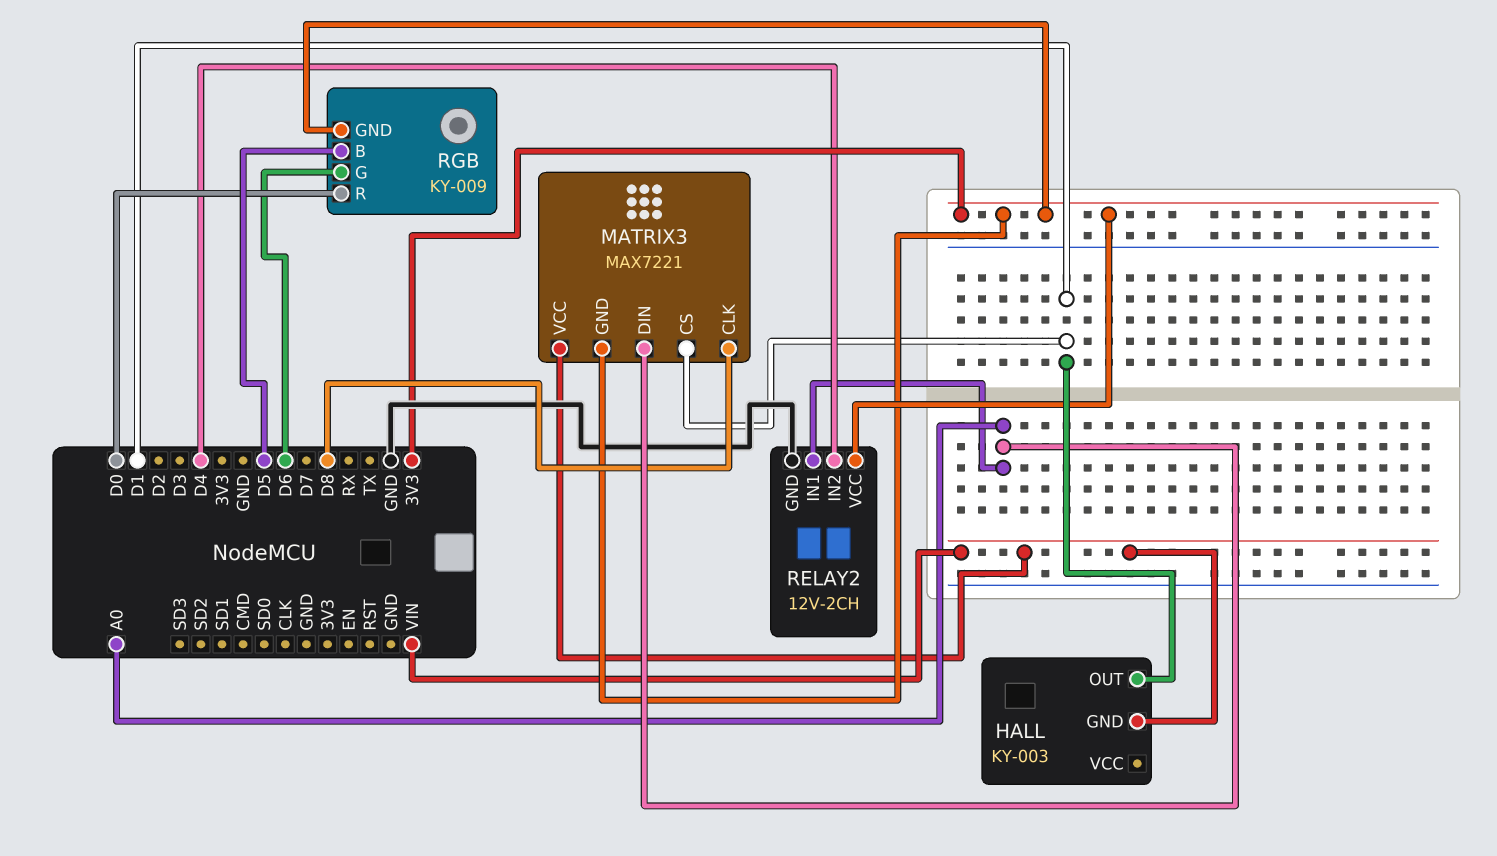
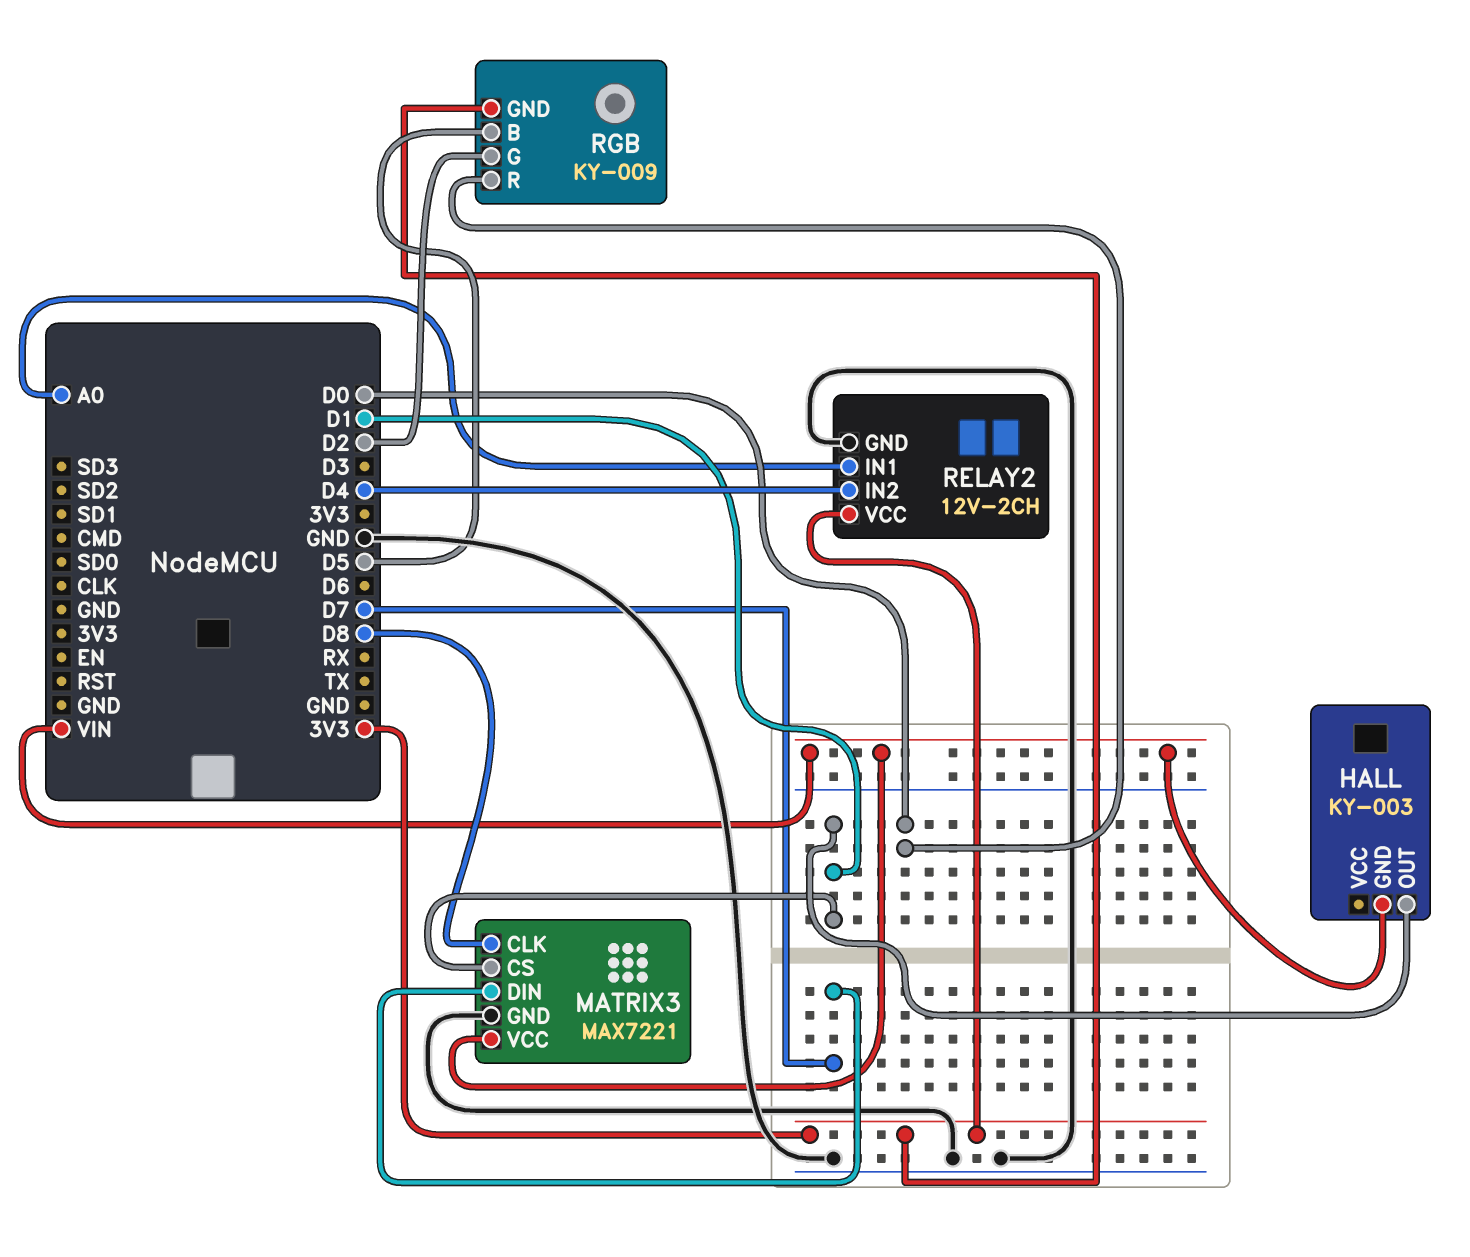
MATRIX3 pin DIN: A0 -> D7
MATRIX3 pin GND: 3V3 -> GND
RGB pin G: D6 -> D2

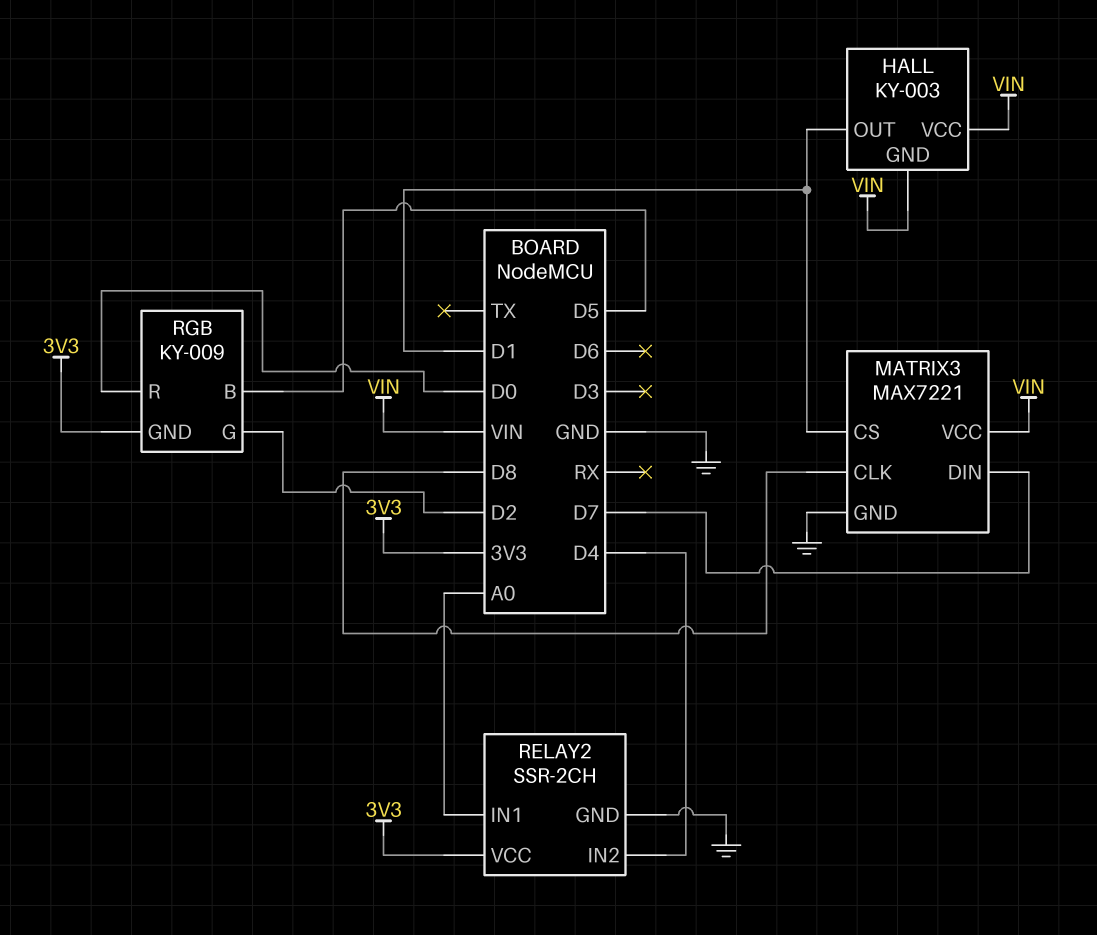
HALL pin VCC: none -> VIN
RELAY2: 12V-2CH -> SSR-2CH

